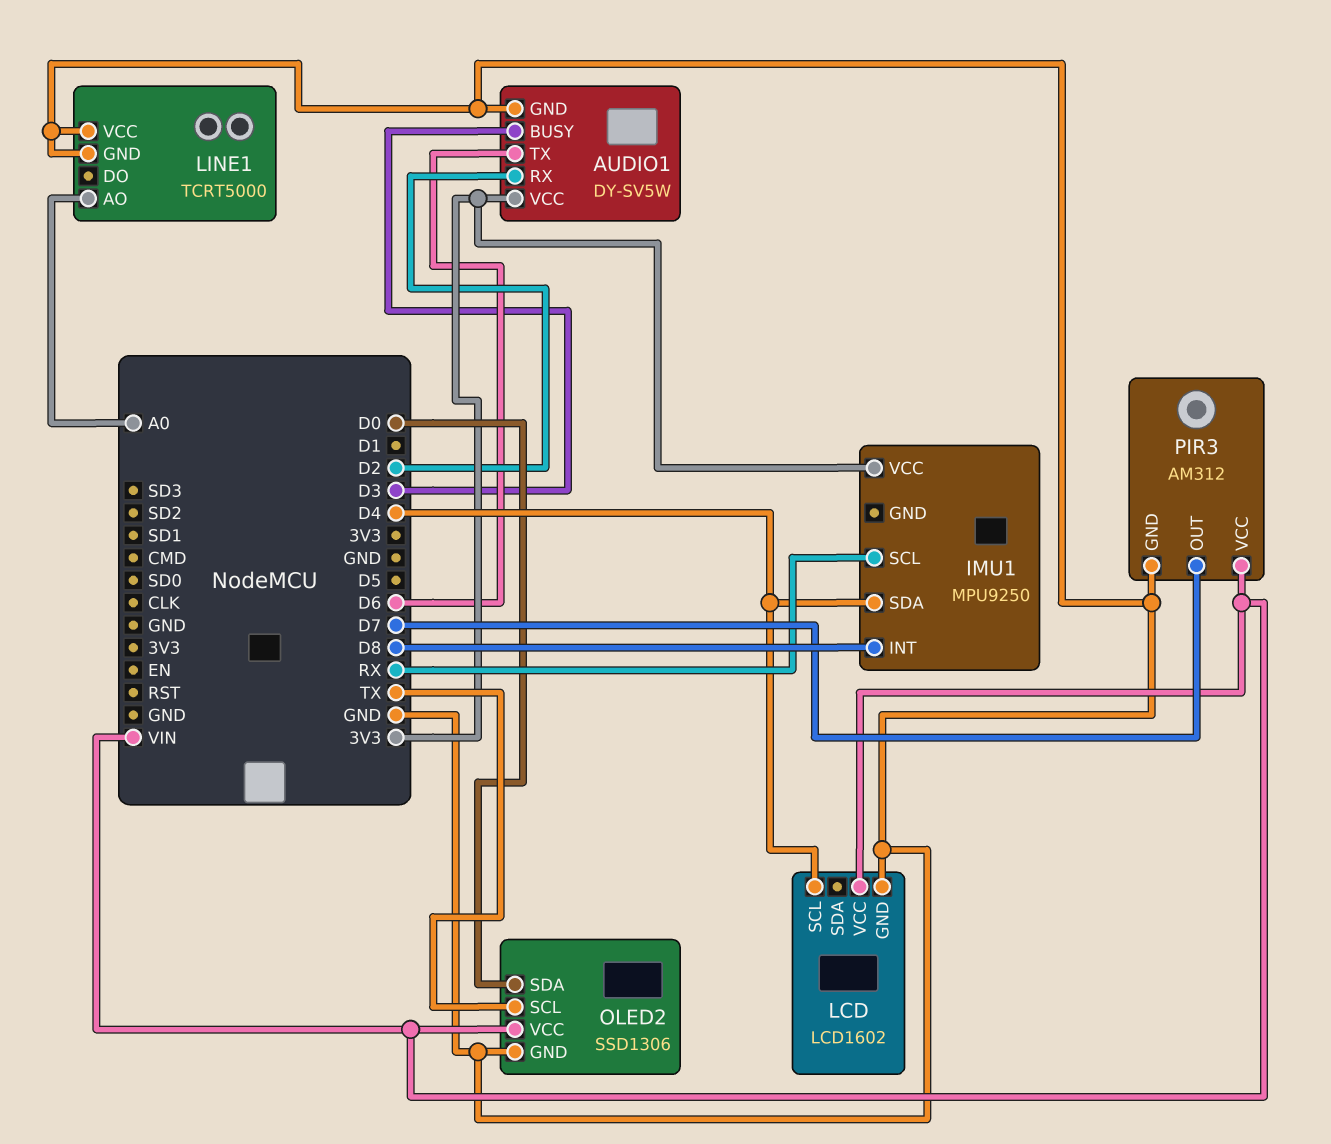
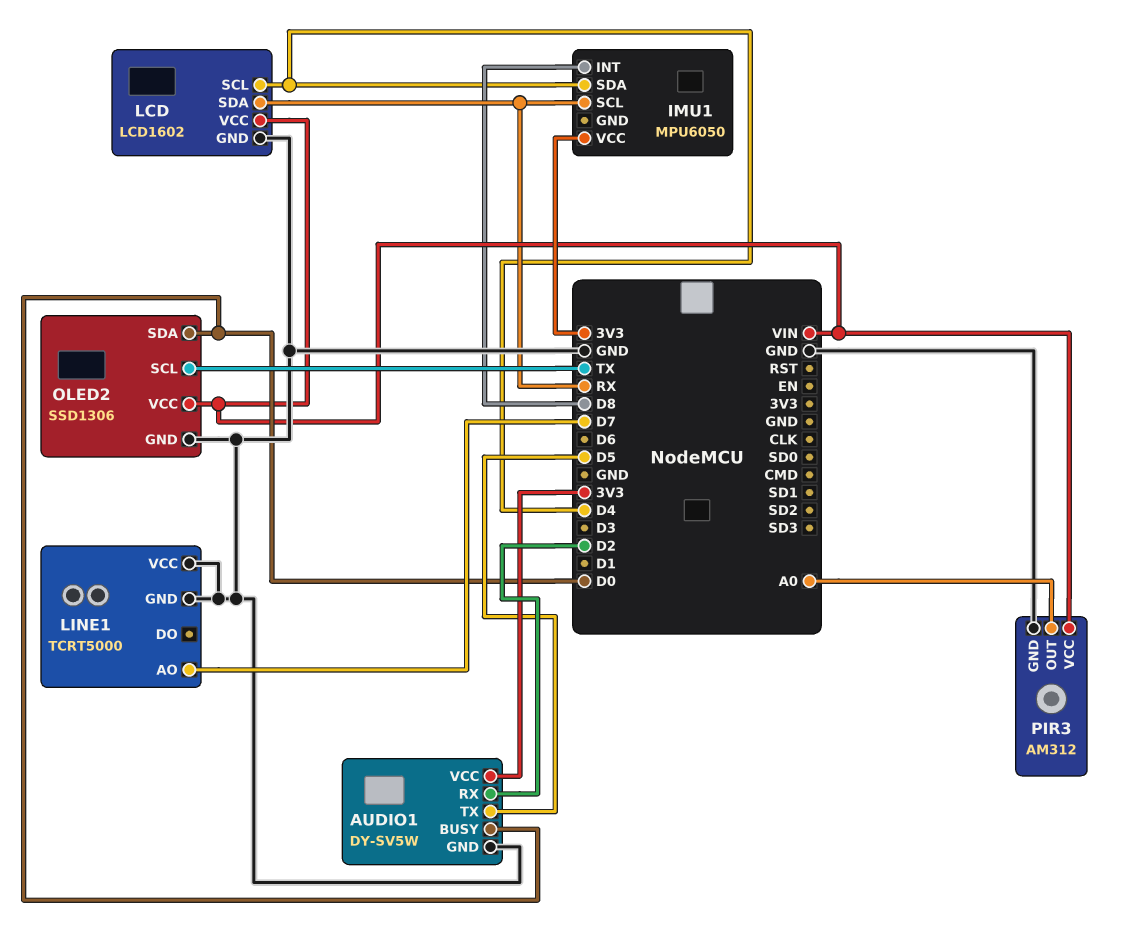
AUDIO1 pin BUSY: D3 -> D0
AUDIO1 pin TX: D6 -> D5
IMU1: MPU9250 -> MPU6050
LCD pin SDA: none -> RX
LINE1 pin AO: A0 -> D7
PIR3 pin OUT: D7 -> A0

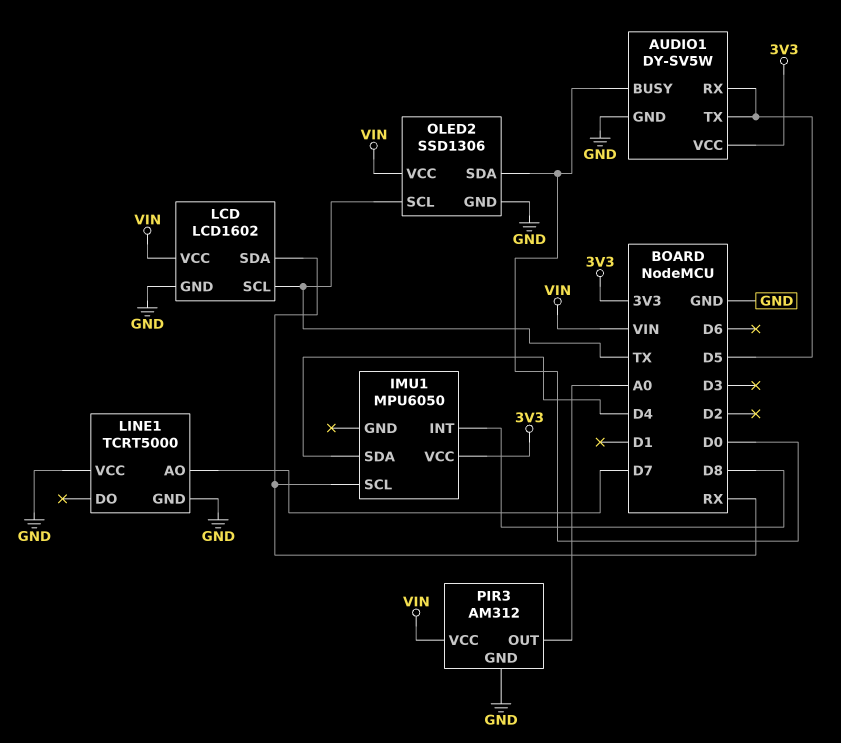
AUDIO1 pin RX: D2 -> D5
LCD pin SCL: D4 -> TX

